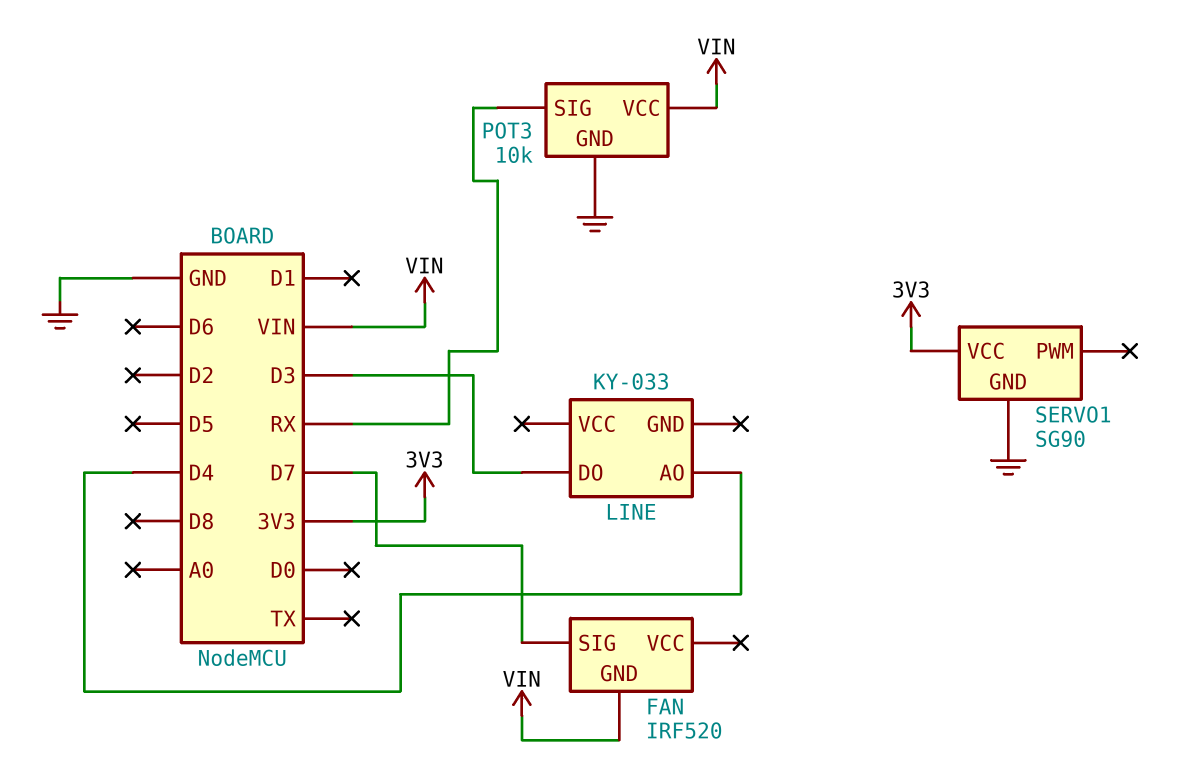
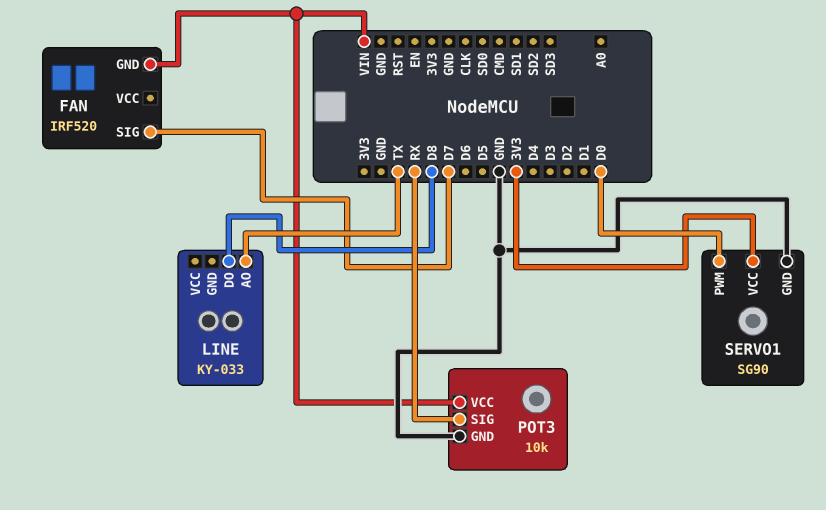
LINE pin AO: D4 -> TX
LINE pin DO: D3 -> D8
SERVO1 pin PWM: none -> D0

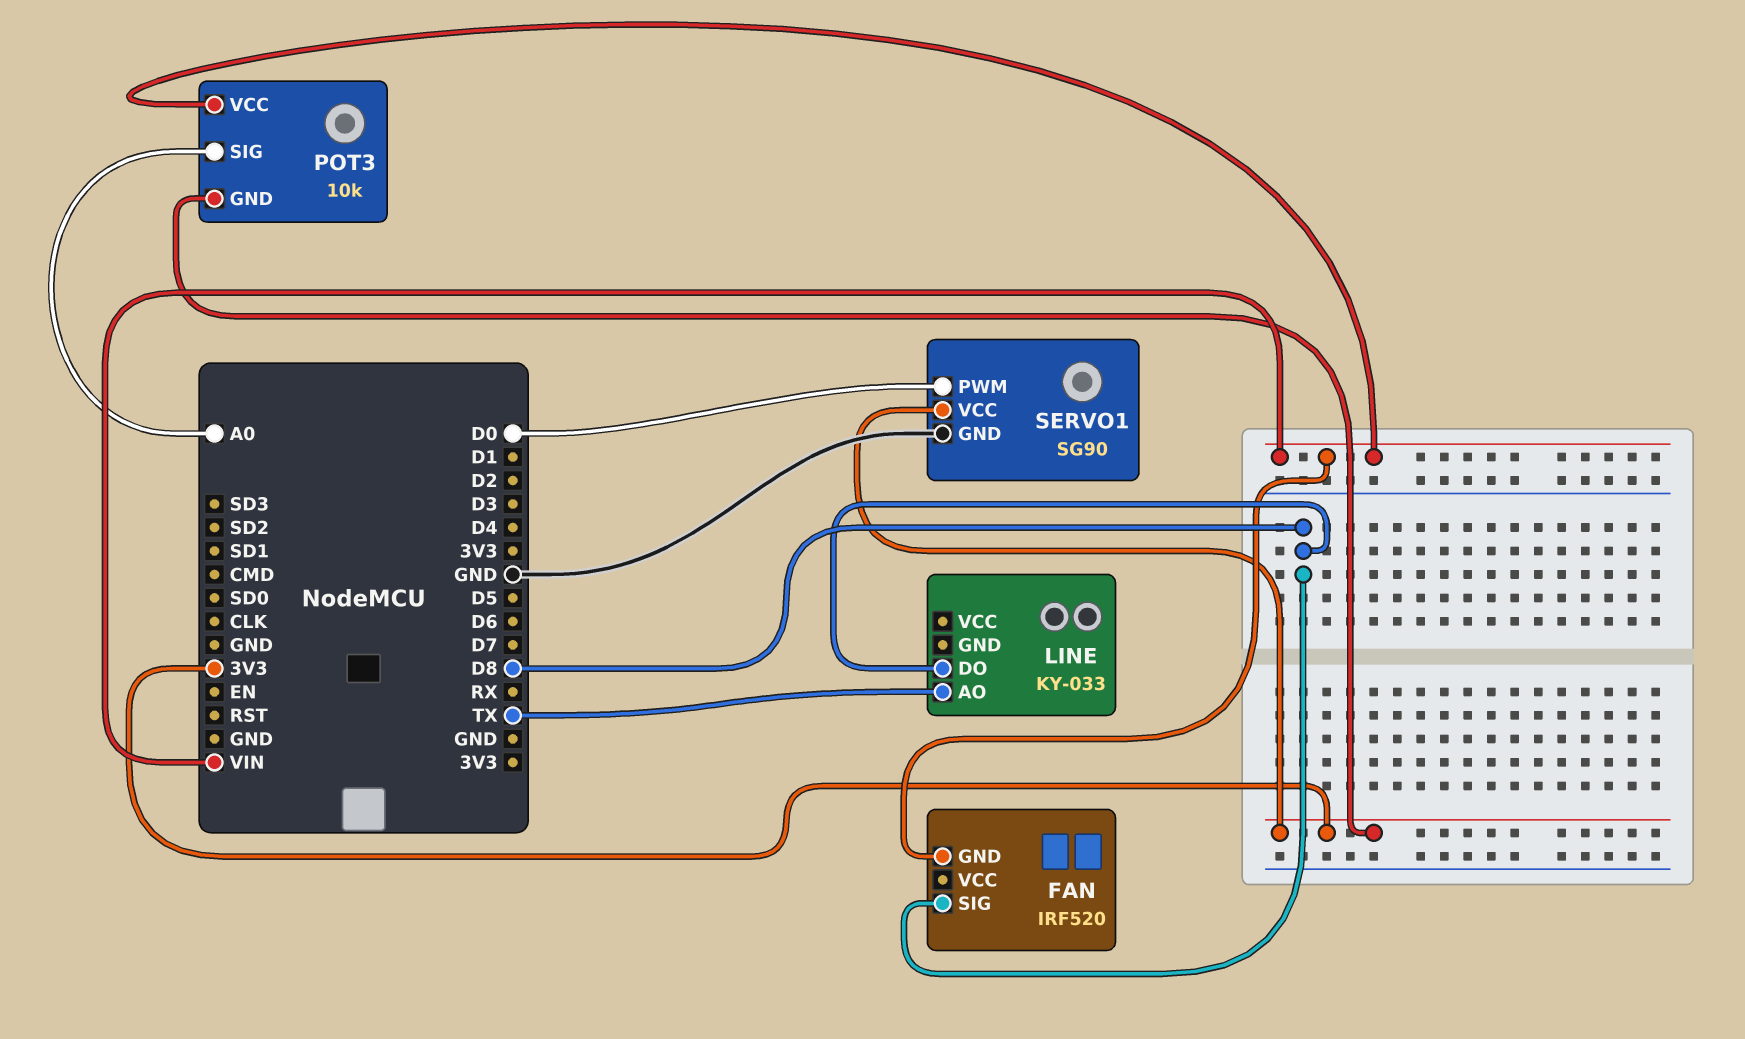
FAN pin SIG: D7 -> D8
POT3 pin GND: GND -> 3V3
POT3 pin SIG: RX -> A0

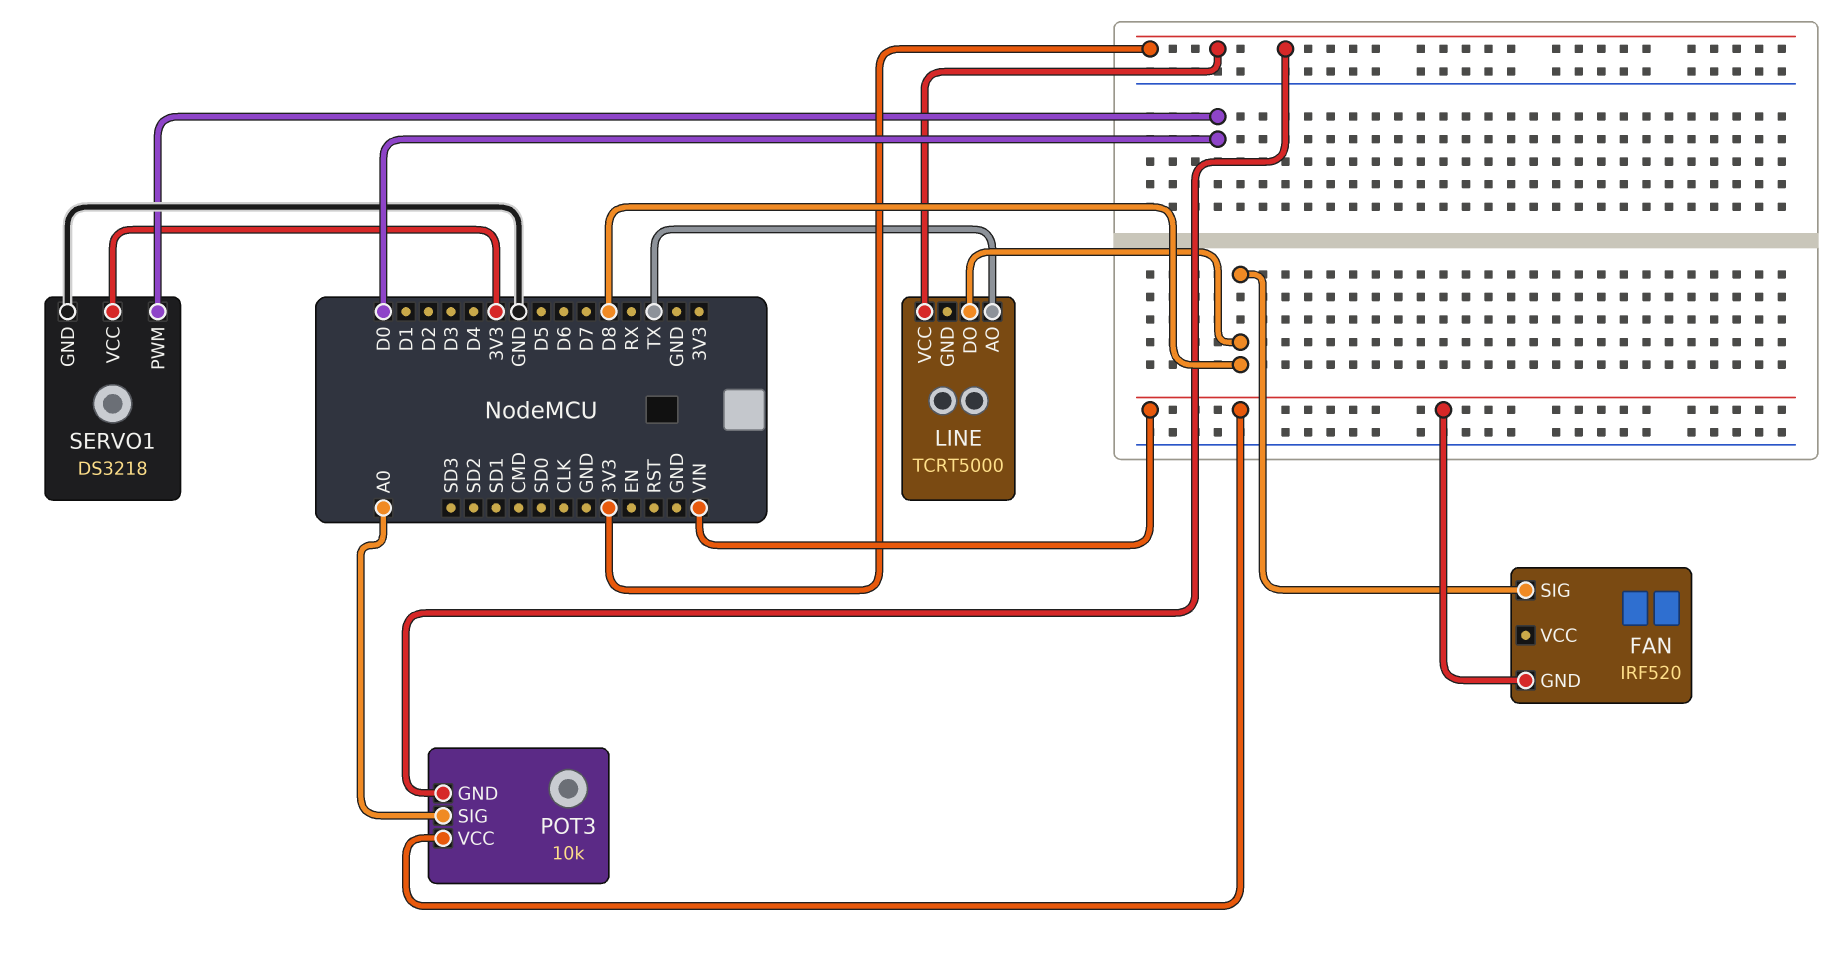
LINE: KY-033 -> TCRT5000
LINE pin VCC: none -> 3V3
SERVO1: SG90 -> DS3218

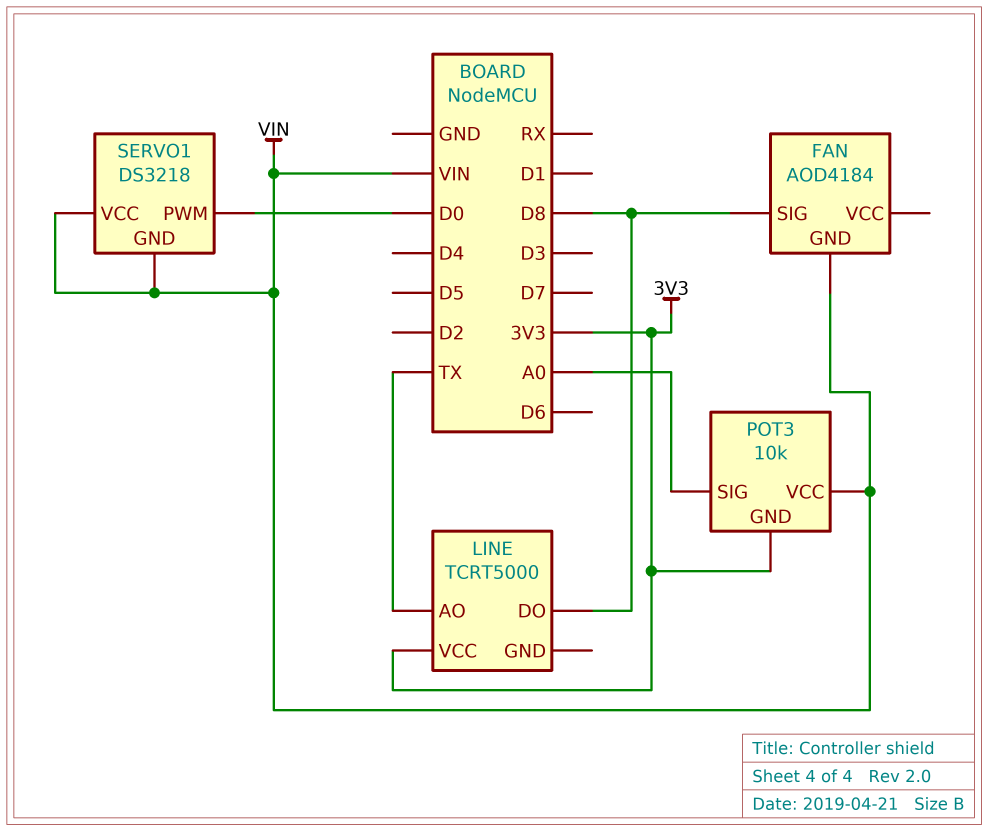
FAN: IRF520 -> AOD4184
SERVO1 pin GND: GND -> VIN
SERVO1 pin VCC: 3V3 -> VIN

